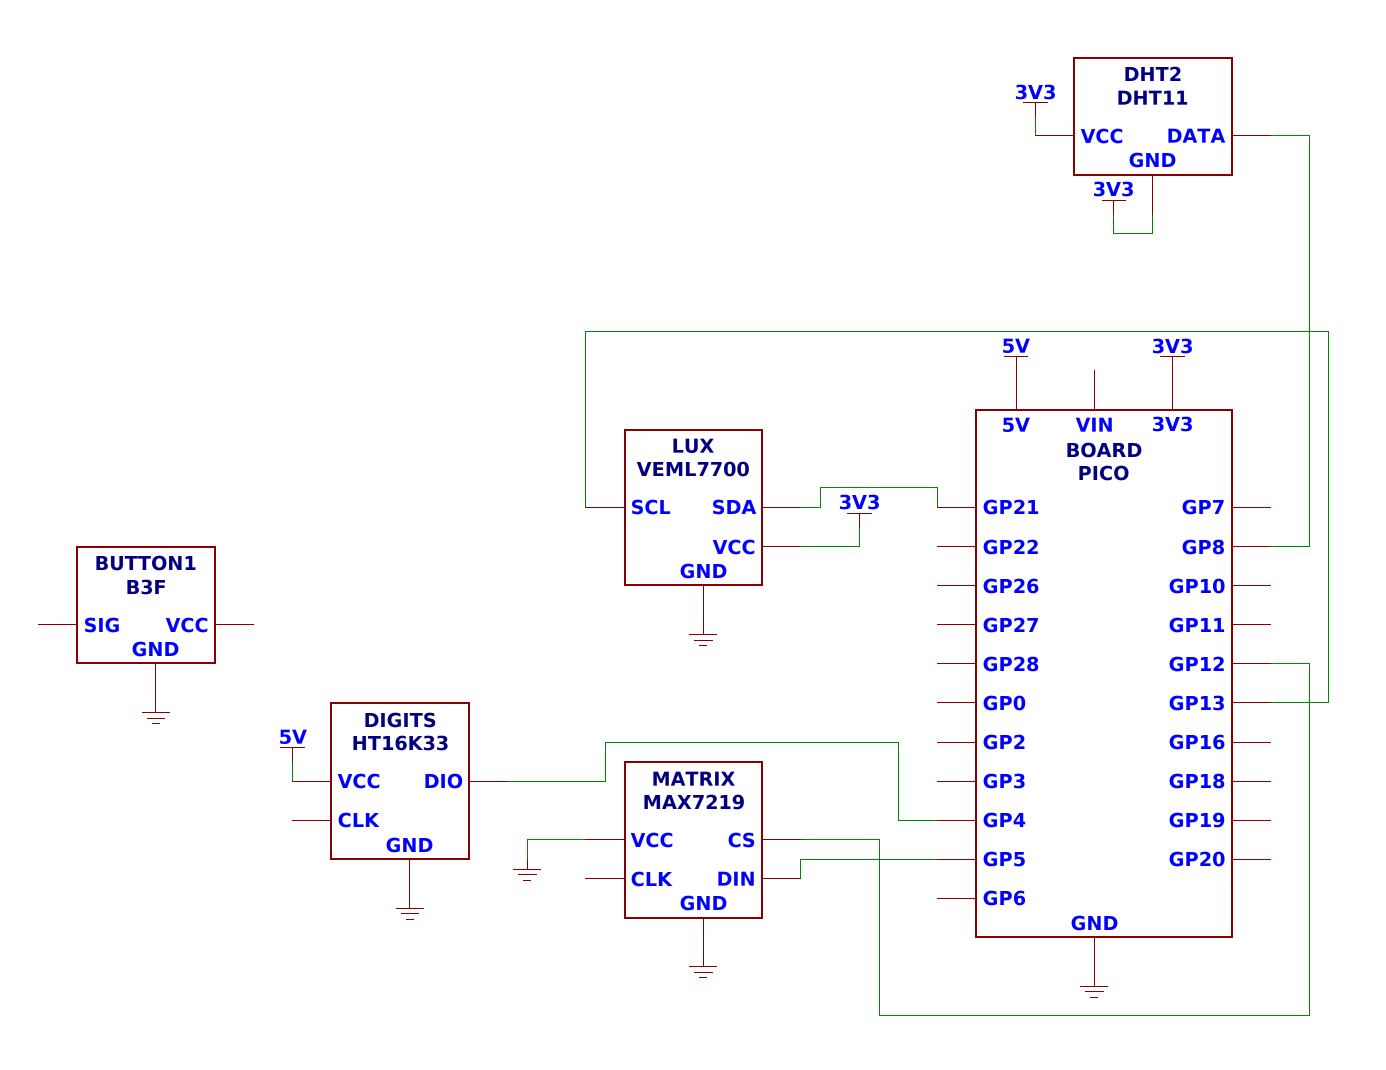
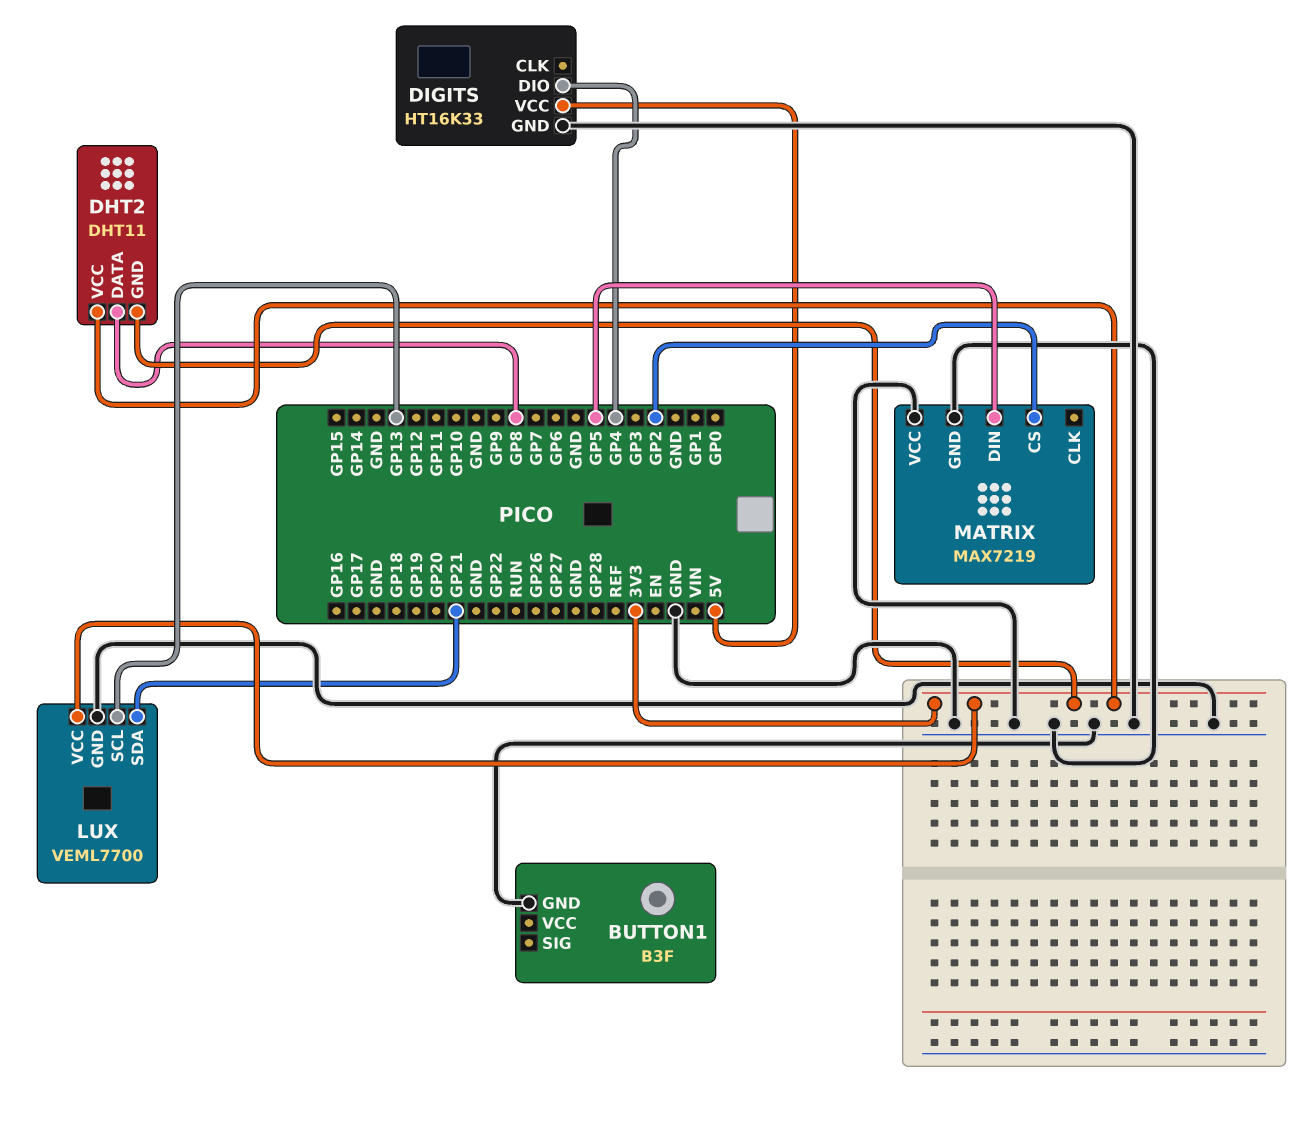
MATRIX pin CS: GP12 -> GP2

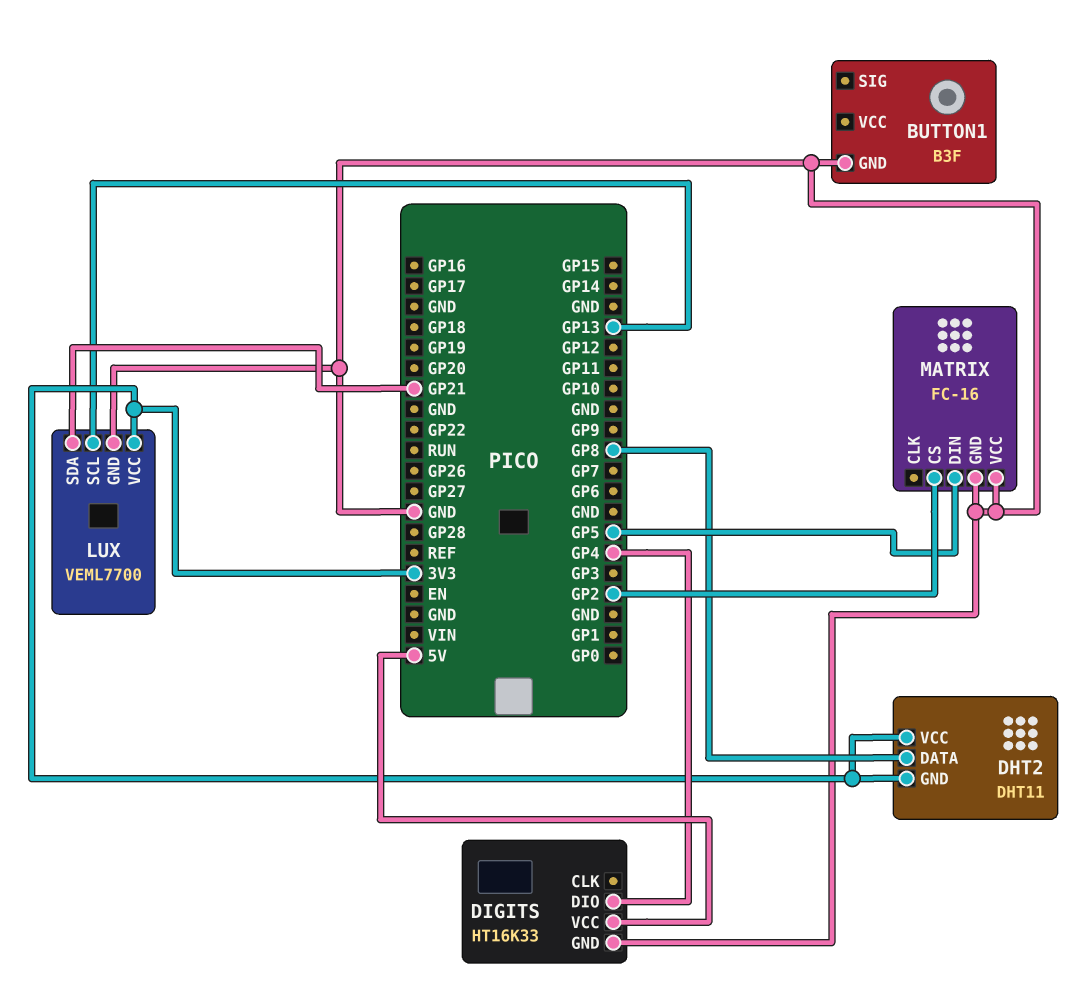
MATRIX: MAX7219 -> FC-16

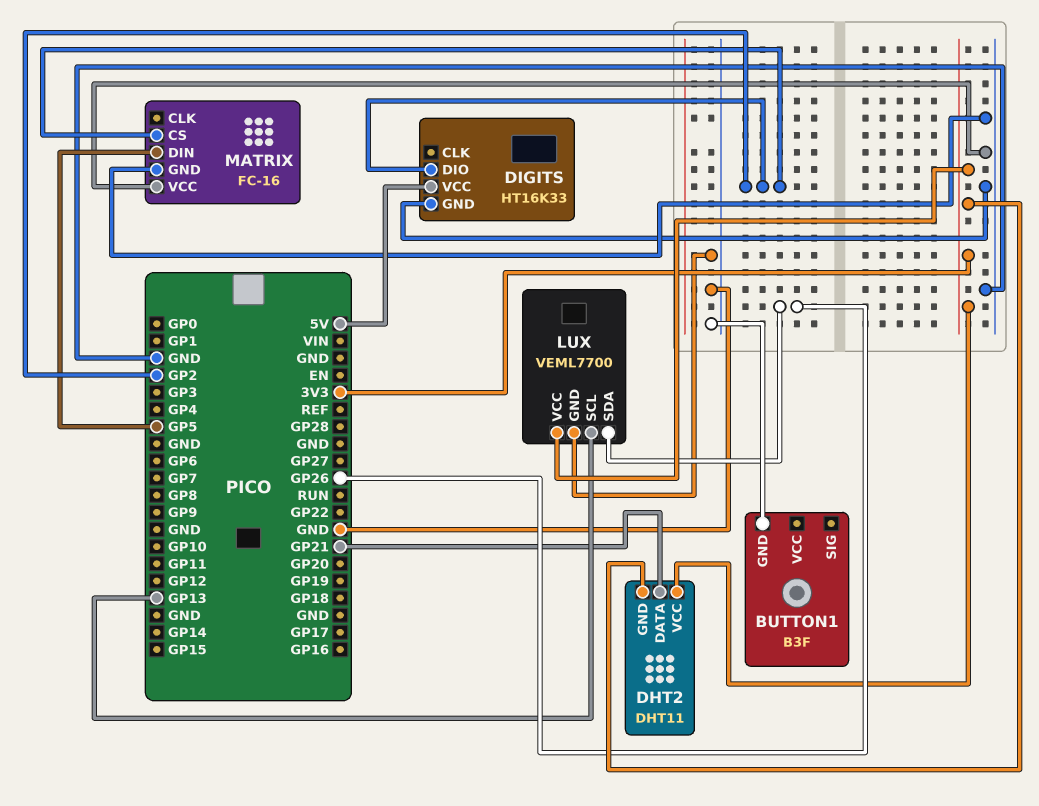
DHT2 pin DATA: GP8 -> GP21
DIGITS pin DIO: GP4 -> GP2
LUX pin SDA: GP21 -> GP26

